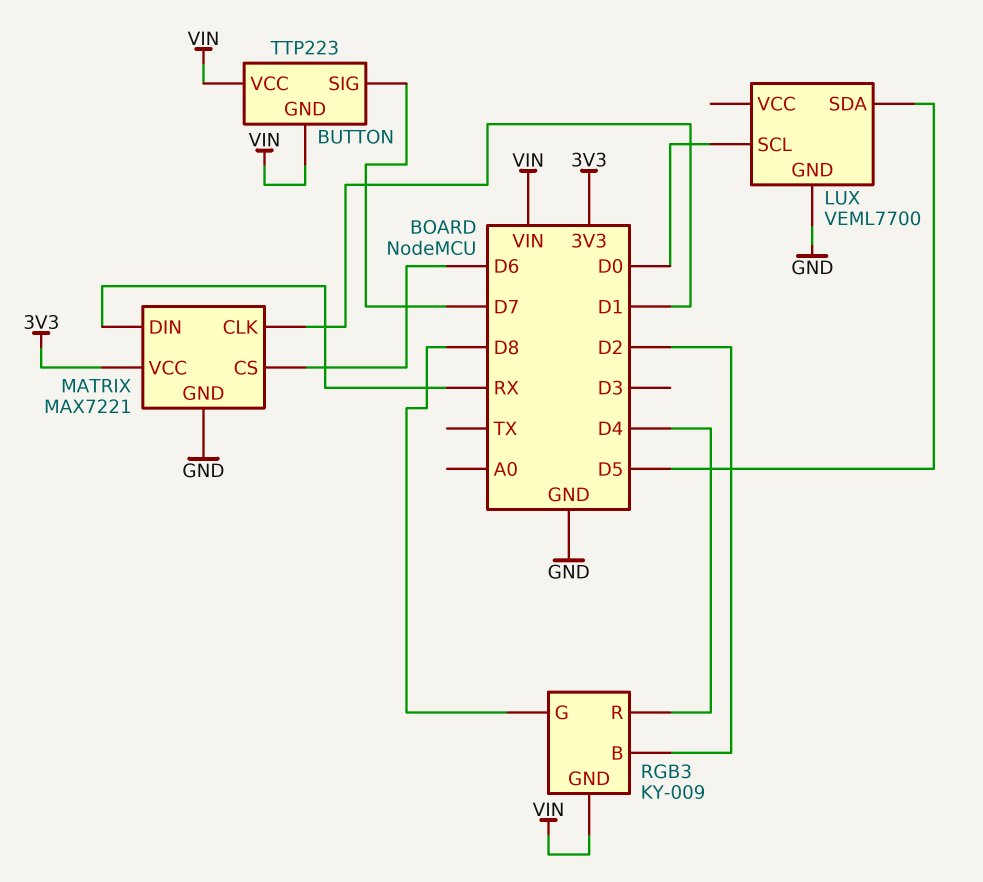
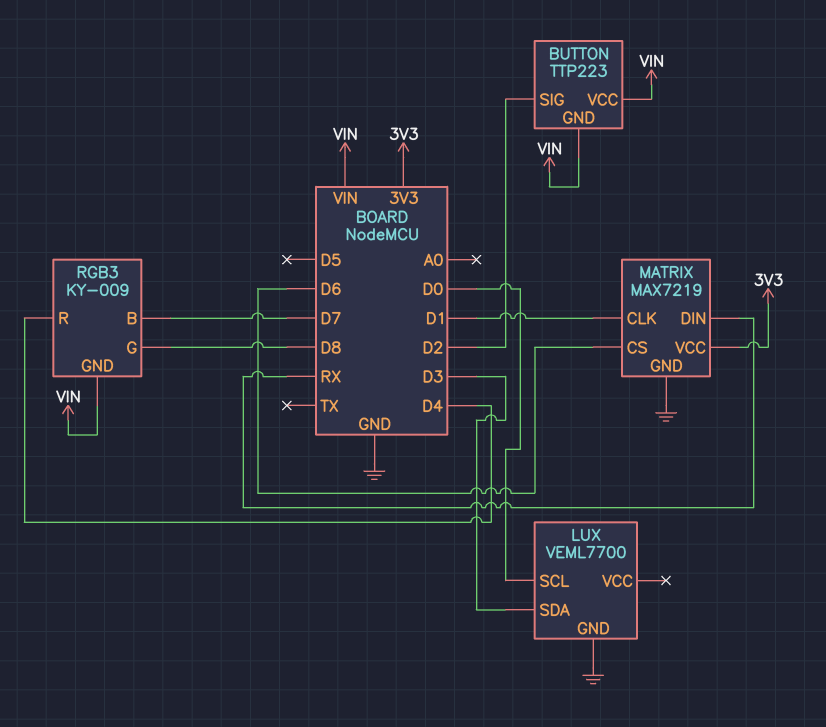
BUTTON pin SIG: D7 -> D2
LUX pin SDA: D5 -> D3
MATRIX: MAX7221 -> MAX7219
RGB3 pin B: D2 -> D7

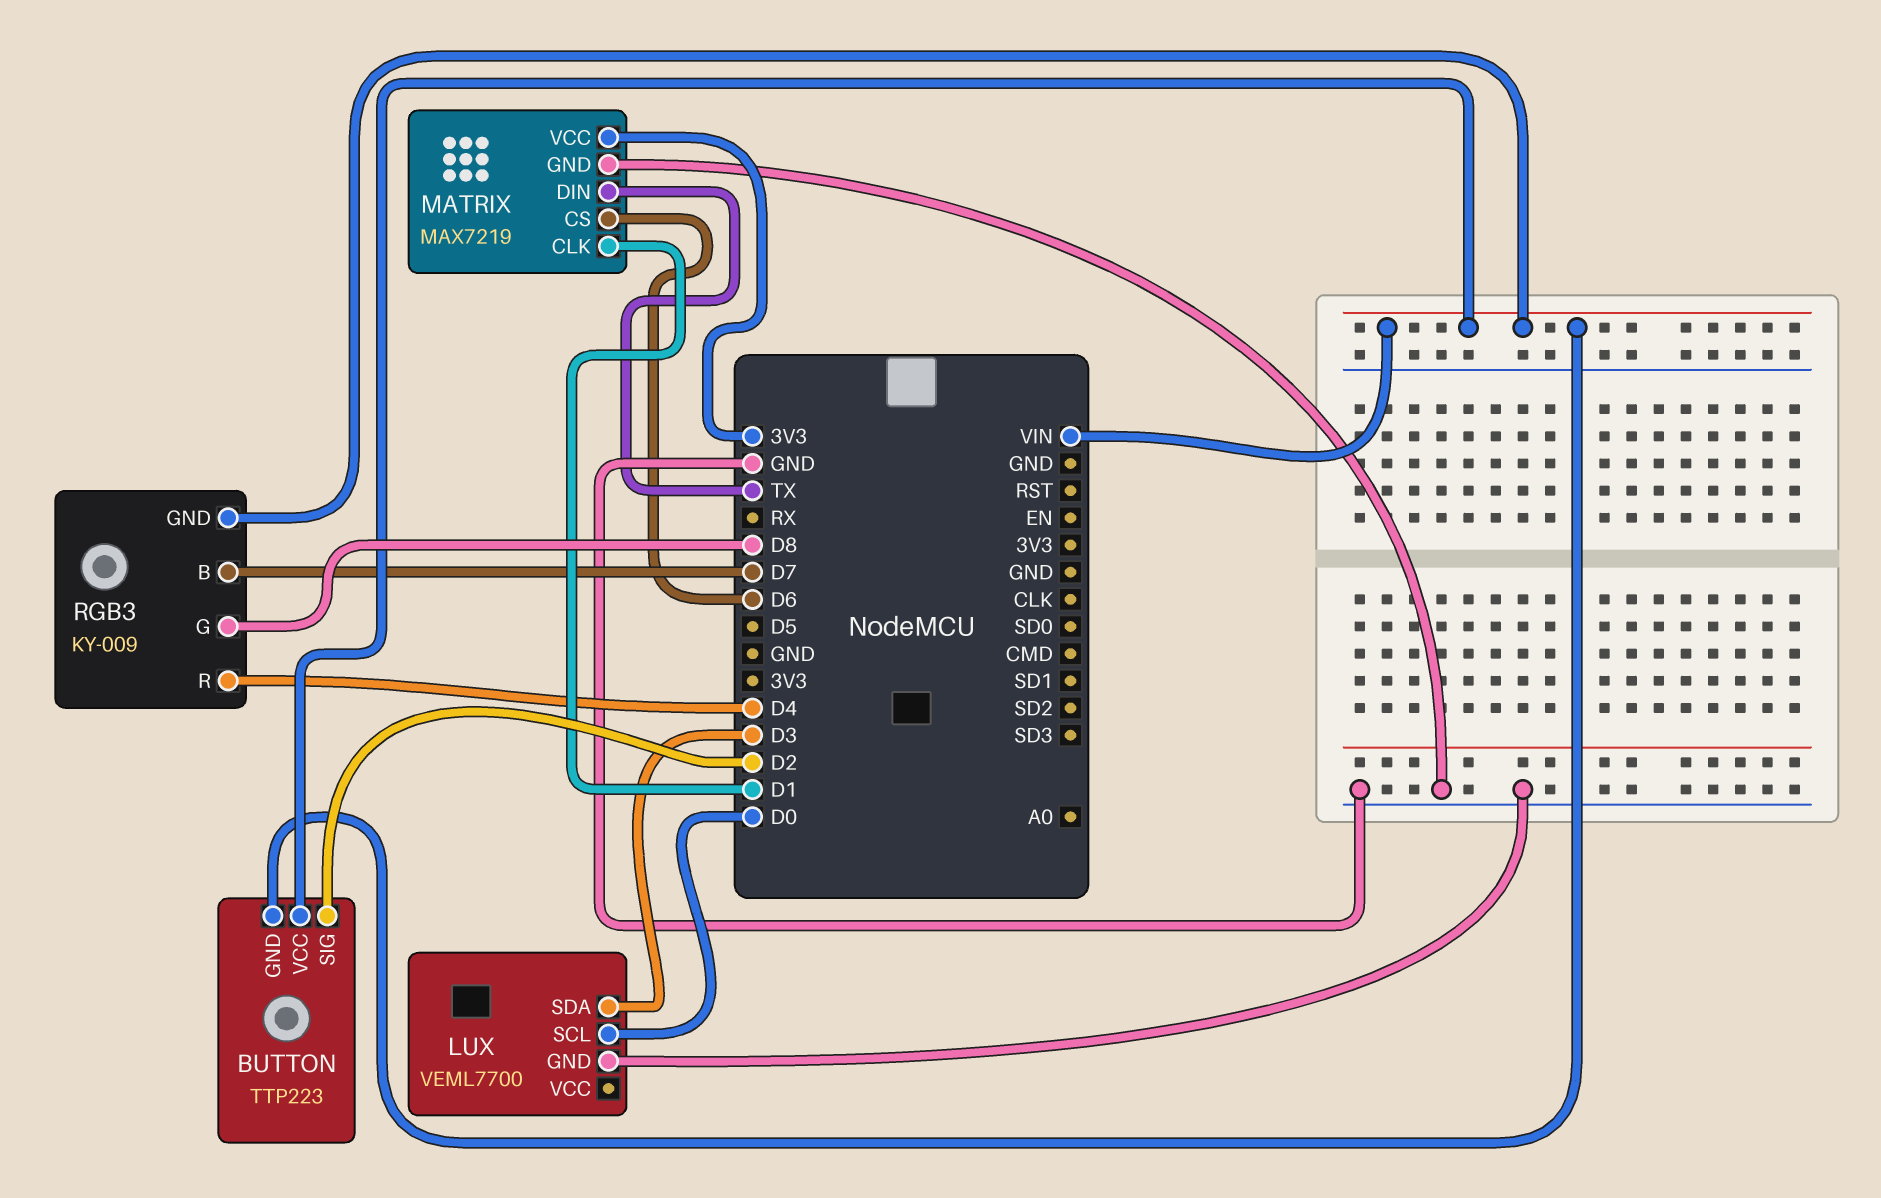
MATRIX pin DIN: RX -> TX

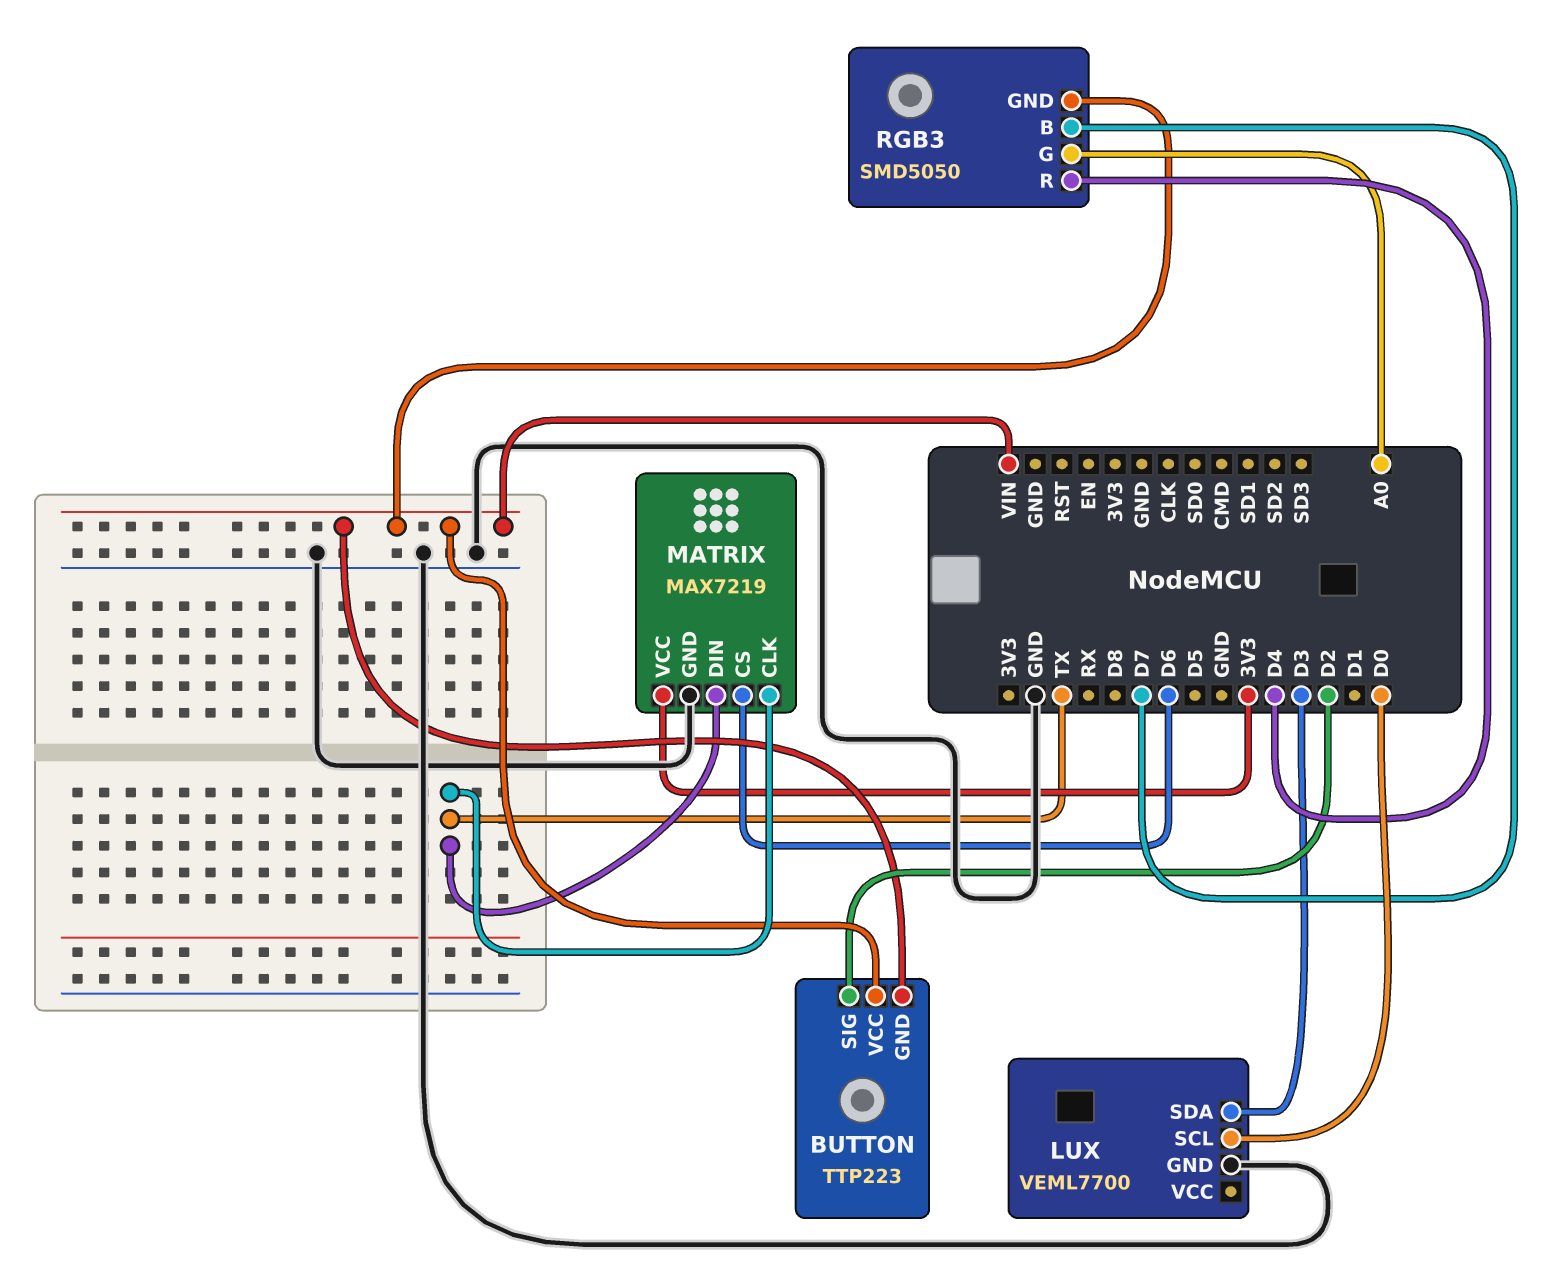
MATRIX pin CLK: D1 -> TX
RGB3: KY-009 -> SMD5050
RGB3 pin G: D8 -> A0

